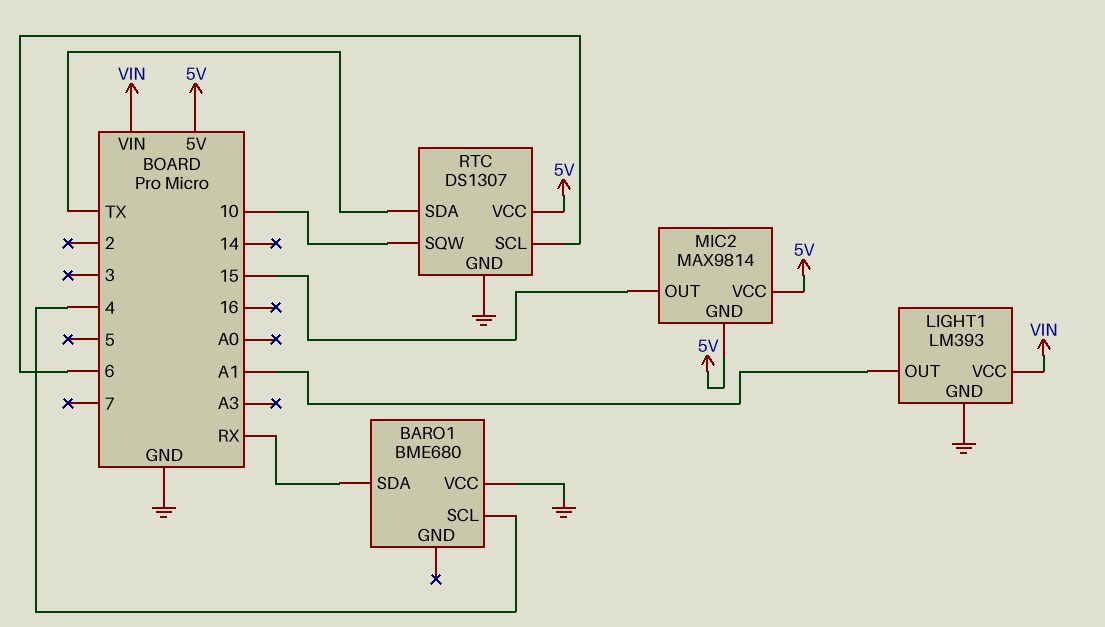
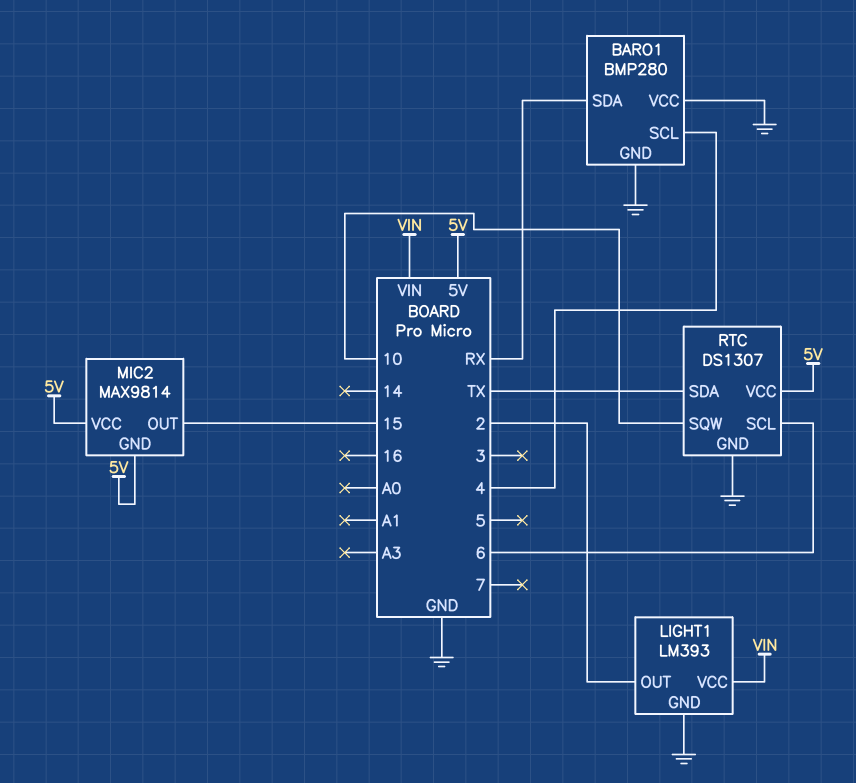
BARO1: BME680 -> BMP280
BARO1 pin GND: none -> GND
LIGHT1 pin OUT: A1 -> 2

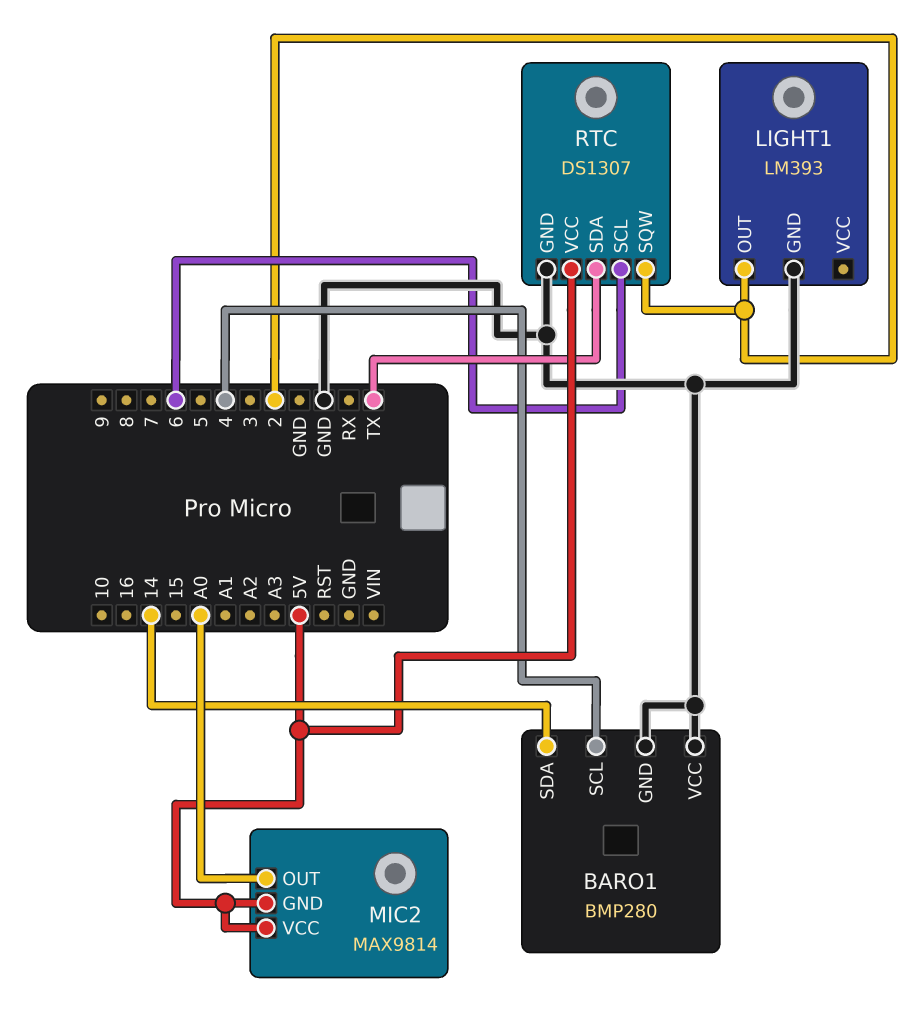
BARO1 pin SDA: RX -> 14
LIGHT1 pin VCC: VIN -> none
MIC2 pin OUT: 15 -> A0
RTC pin SQW: 10 -> 2

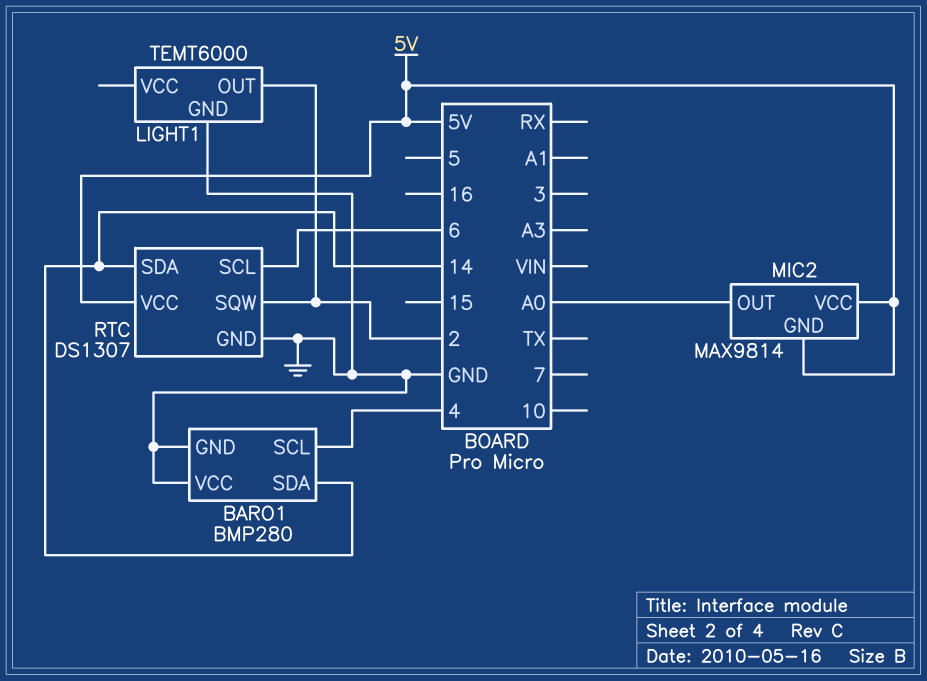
LIGHT1: LM393 -> TEMT6000
RTC pin SDA: TX -> 14

